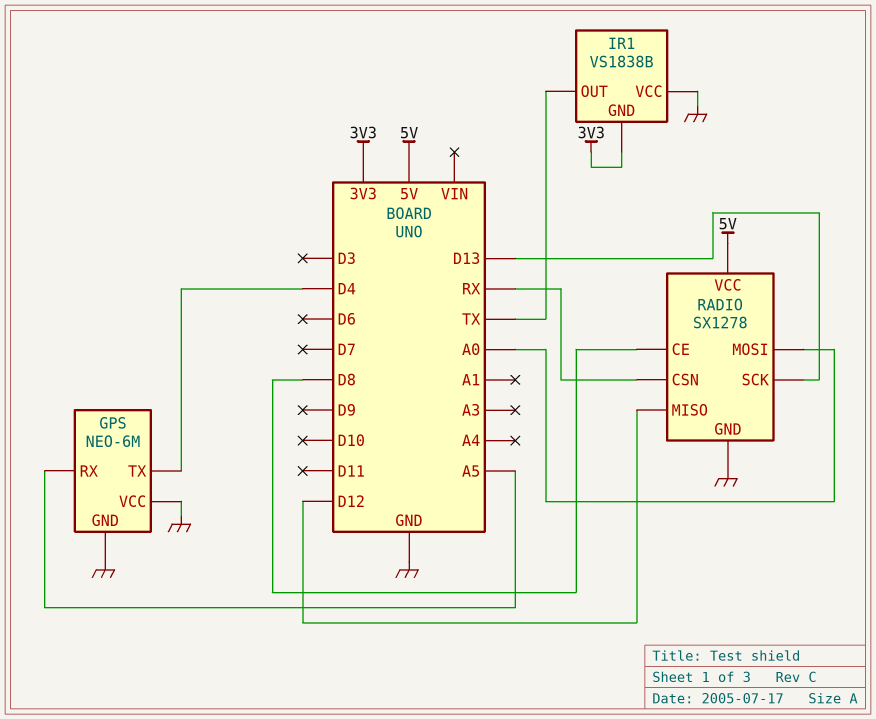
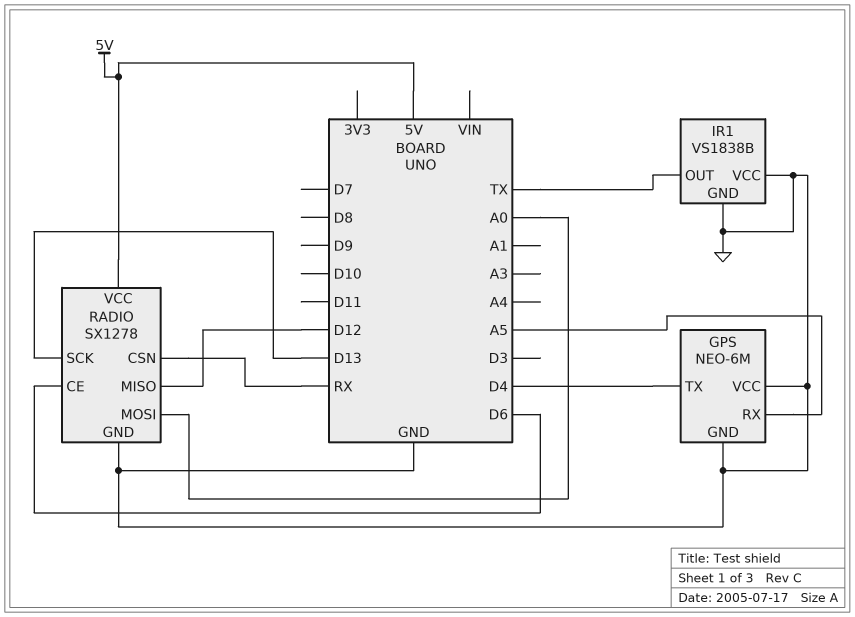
IR1 pin GND: 3V3 -> GND
RADIO pin CE: D8 -> D6

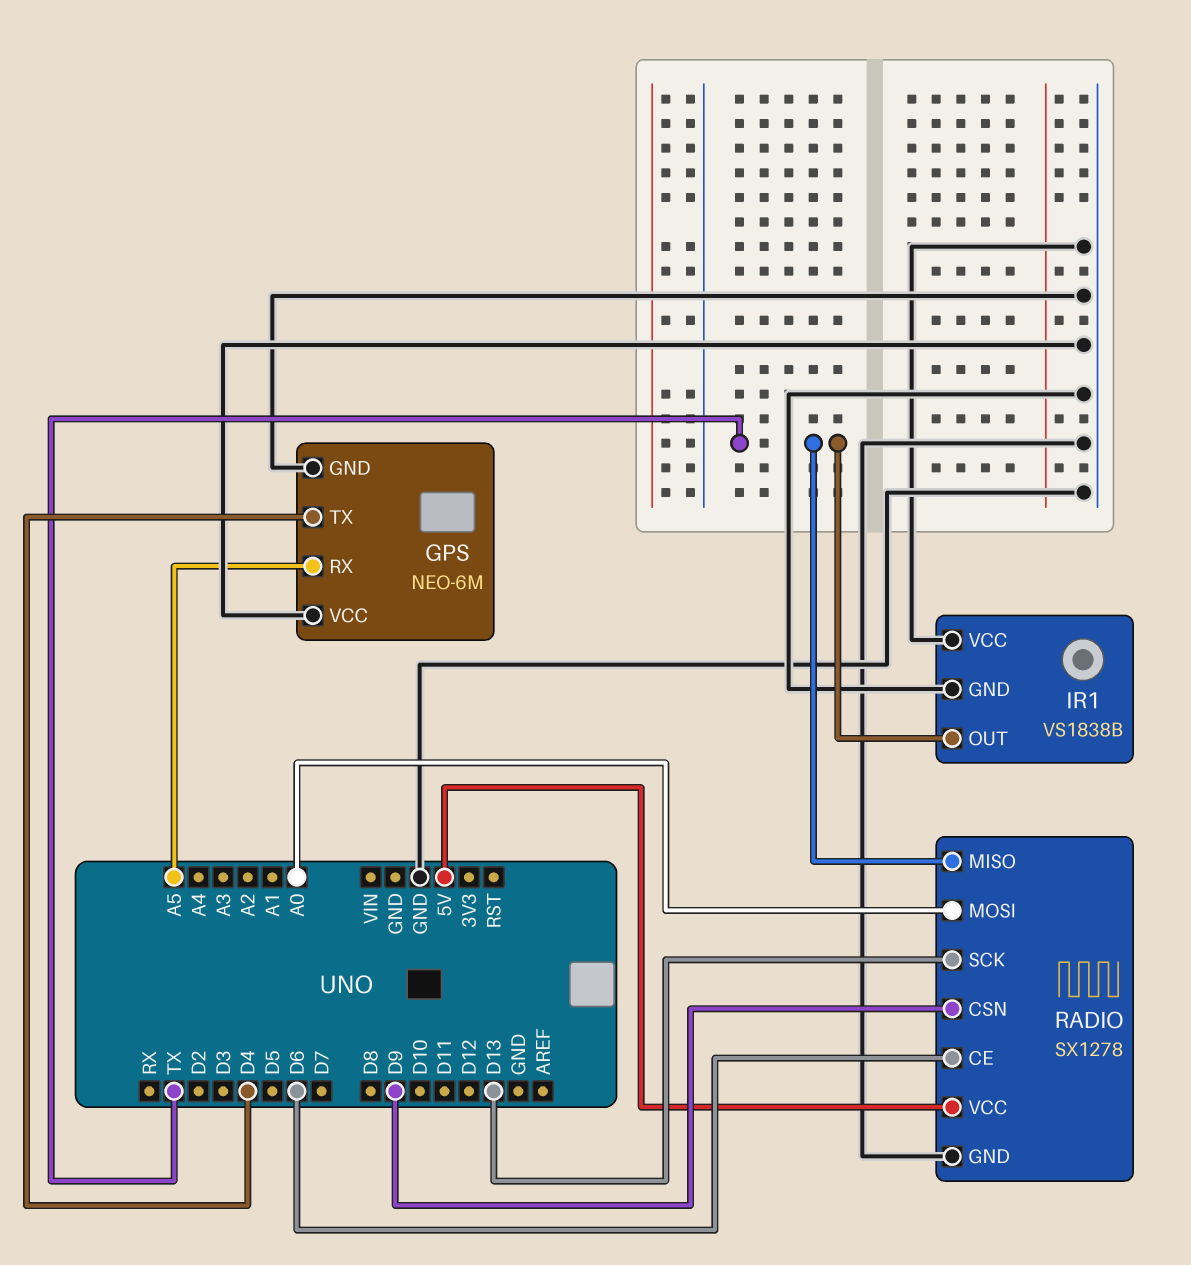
RADIO pin CSN: RX -> D9
RADIO pin MISO: D12 -> TX

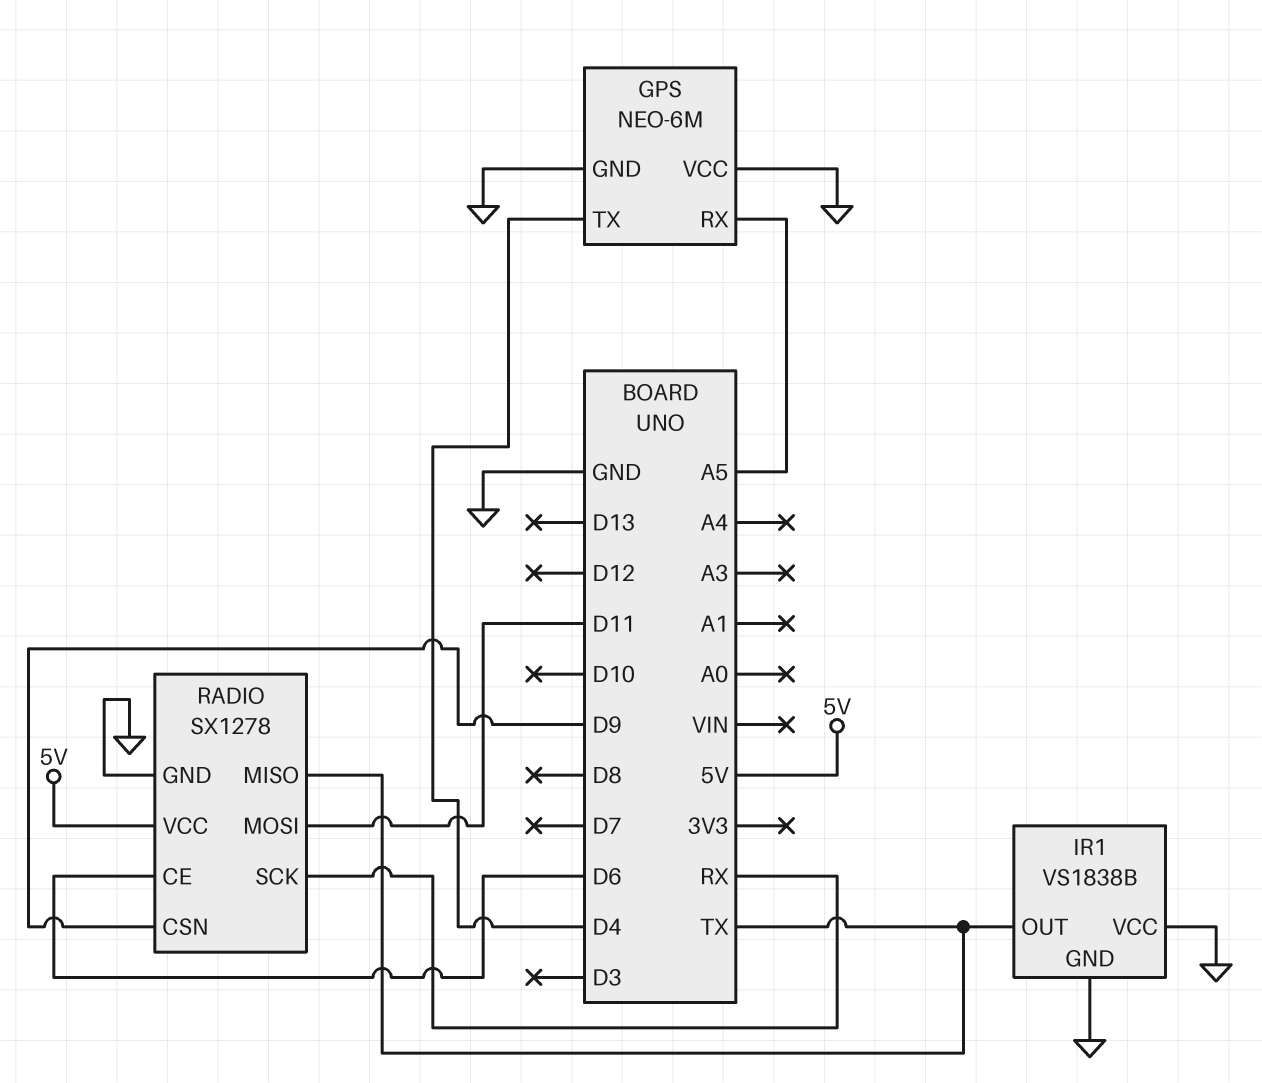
RADIO pin MOSI: A0 -> D11
RADIO pin SCK: D13 -> RX

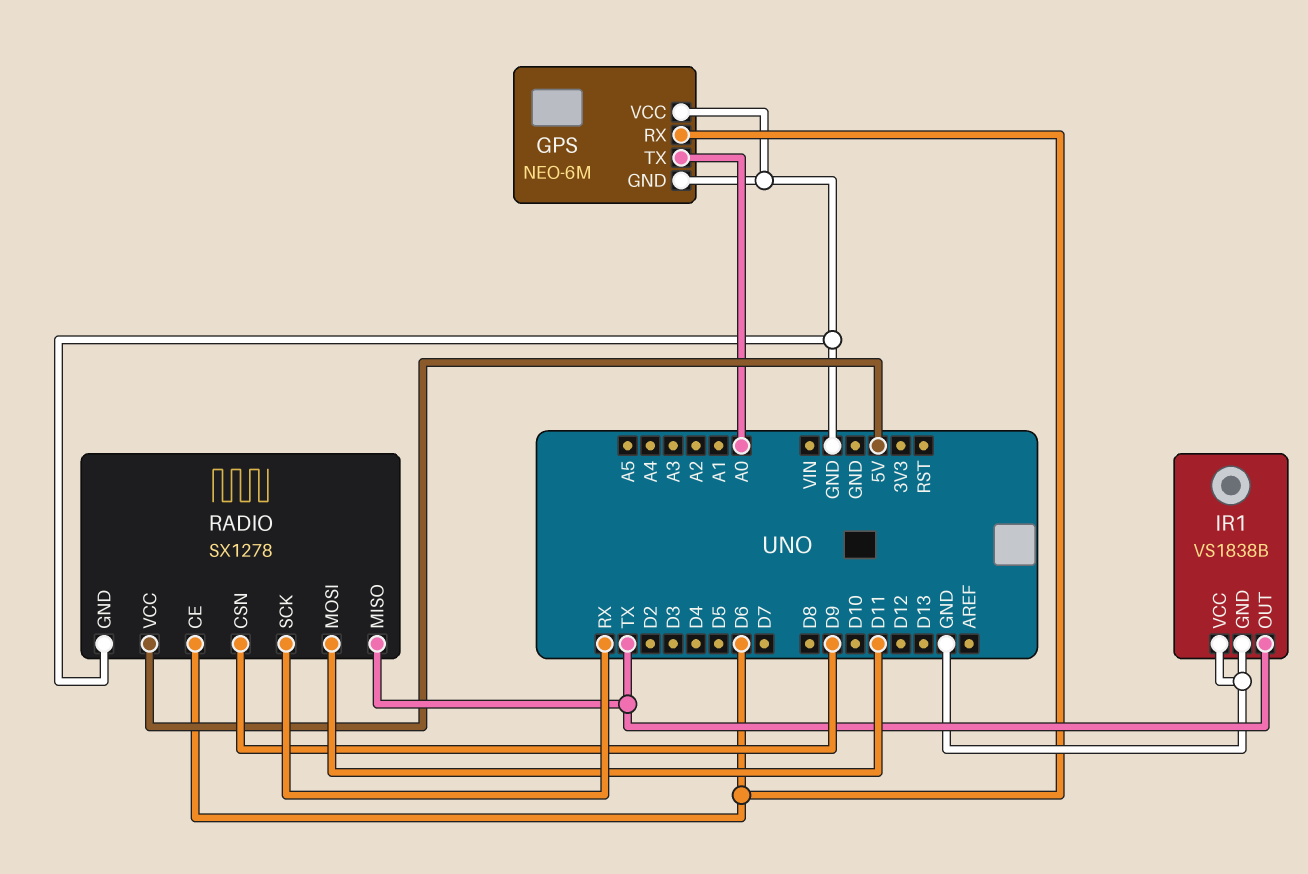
GPS pin RX: A5 -> D6
GPS pin TX: D4 -> A0

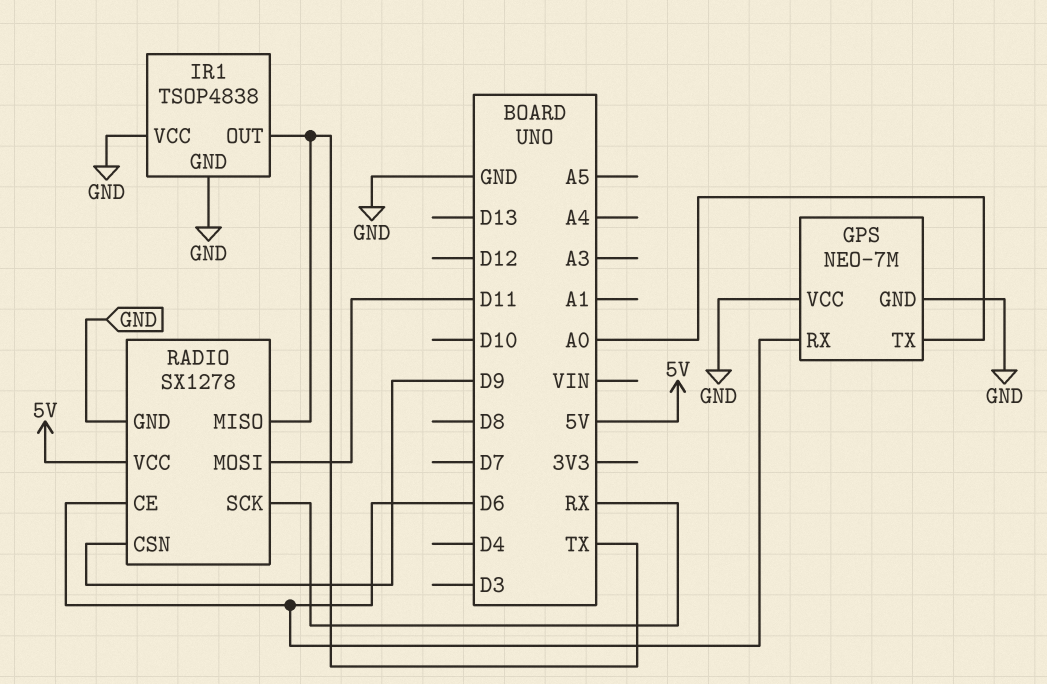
GPS: NEO-6M -> NEO-7M
IR1: VS1838B -> TSOP4838

